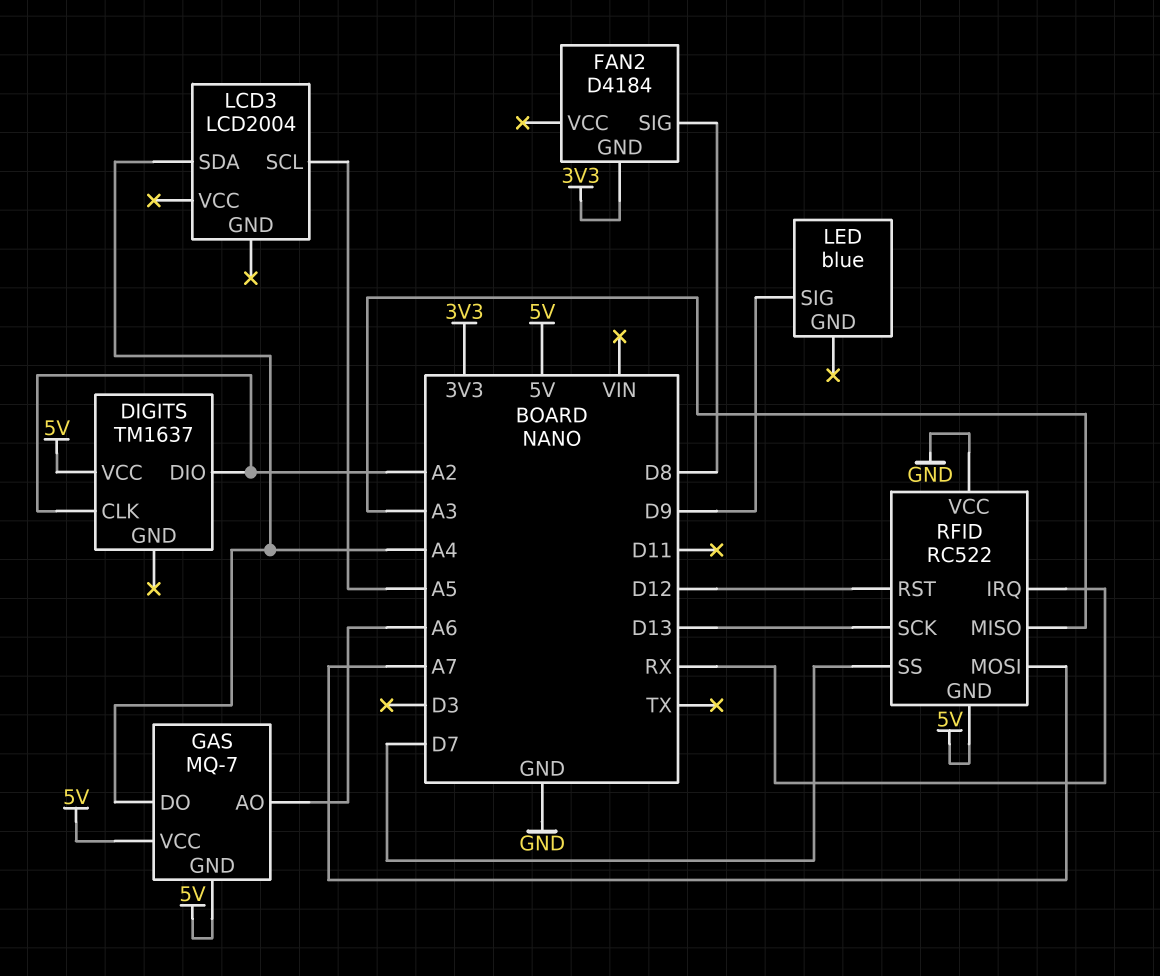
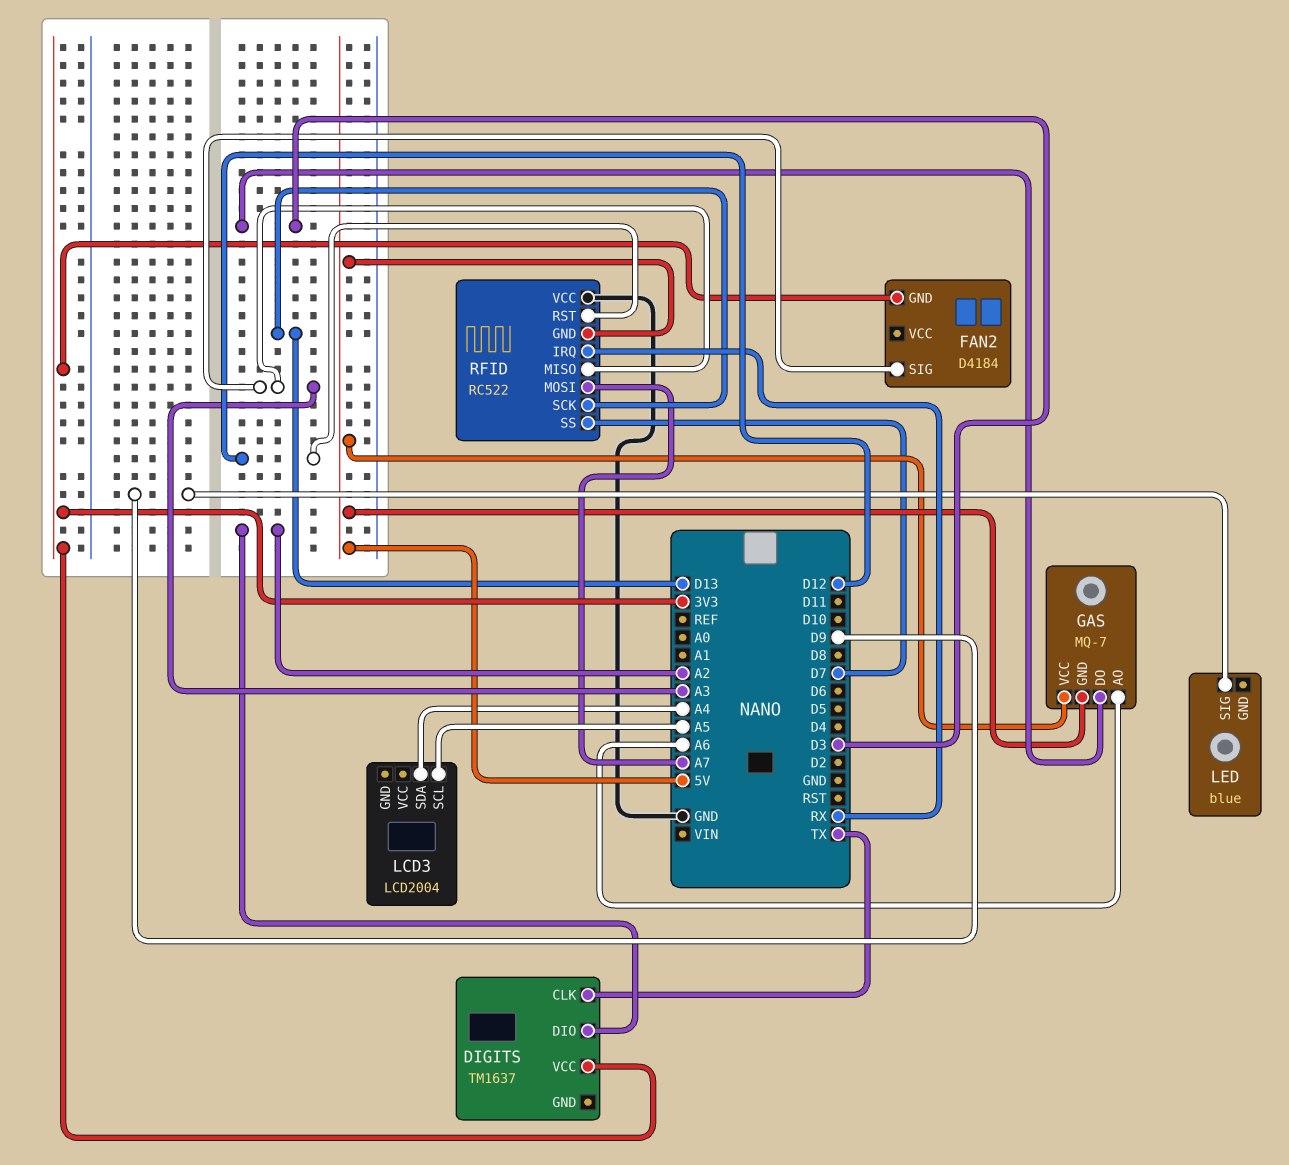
DIGITS pin CLK: A2 -> TX
DIGITS pin VCC: 5V -> 3V3
FAN2 pin SIG: D8 -> A3
GAS pin DO: A4 -> D3

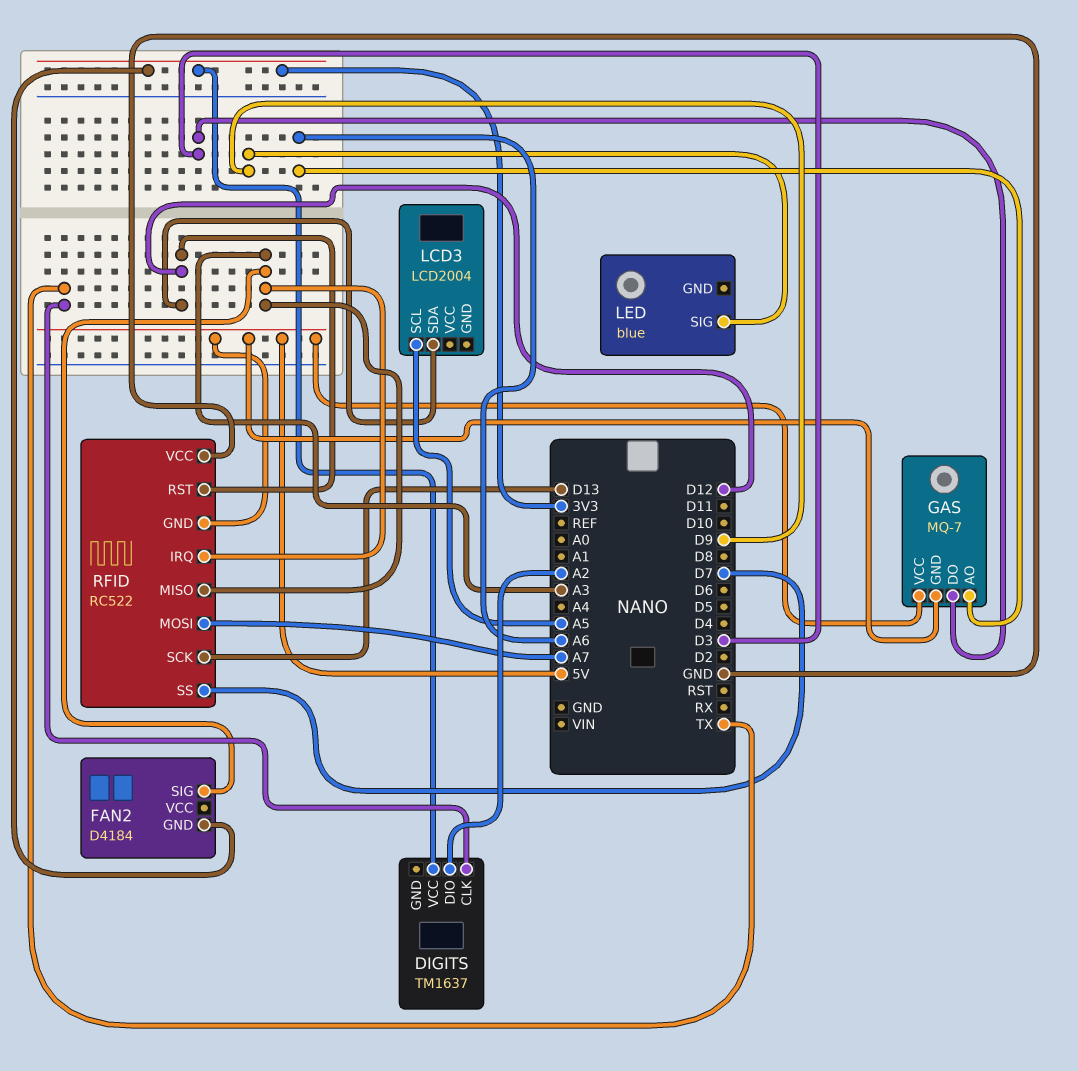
LCD3 pin SDA: A4 -> D12
RFID pin IRQ: RX -> A3

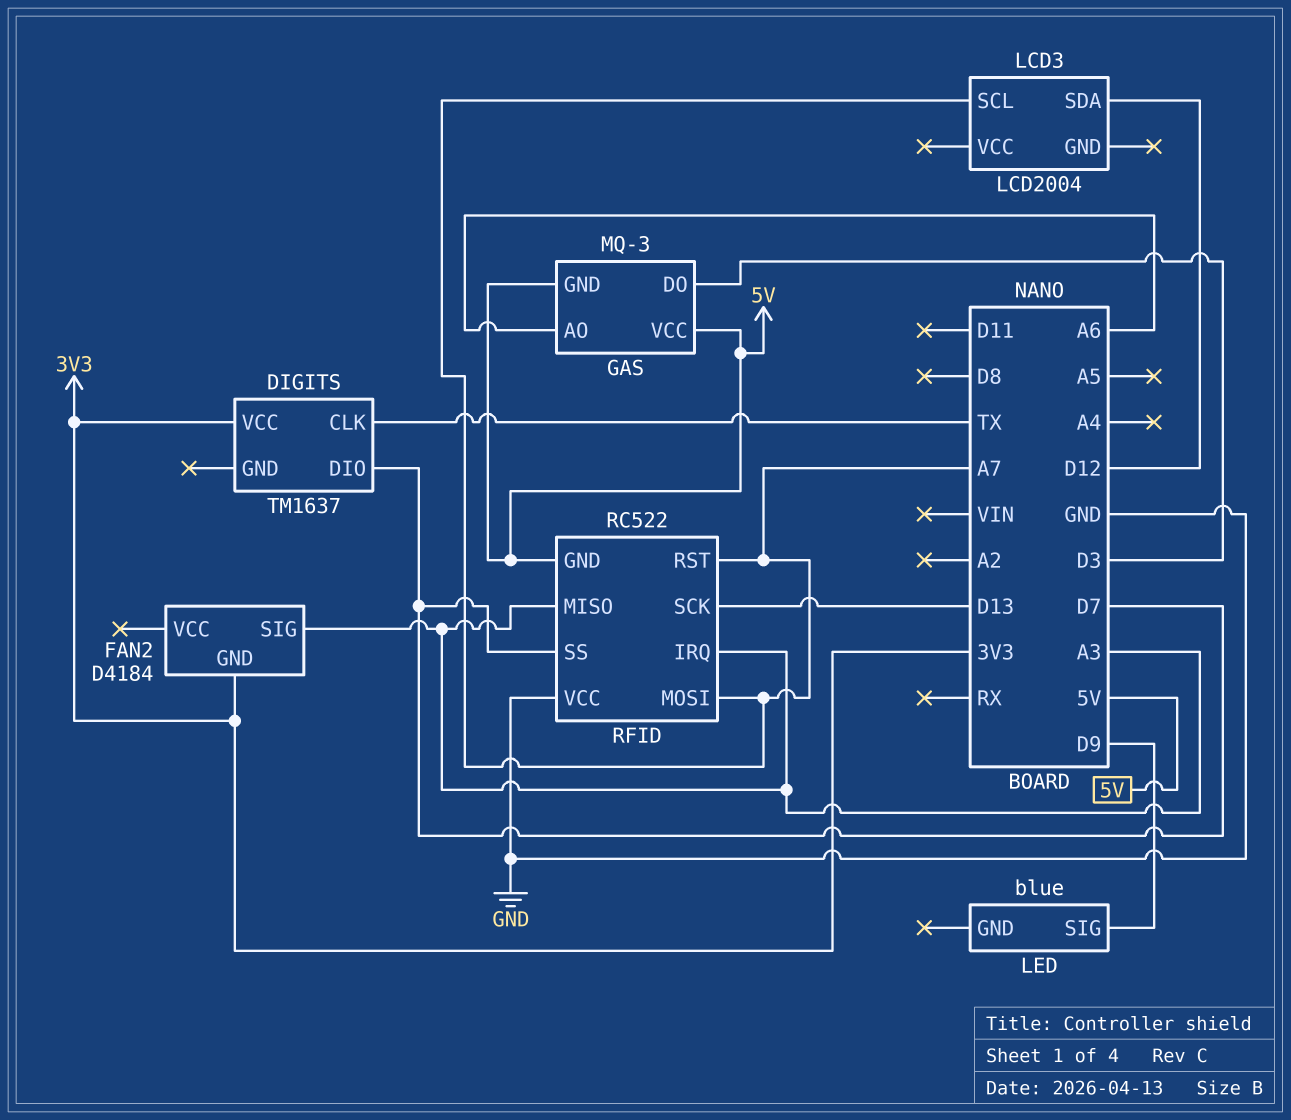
DIGITS pin DIO: A2 -> D7
GAS: MQ-7 -> MQ-3
LCD3 pin SCL: A5 -> A7
RFID pin RST: D12 -> A7

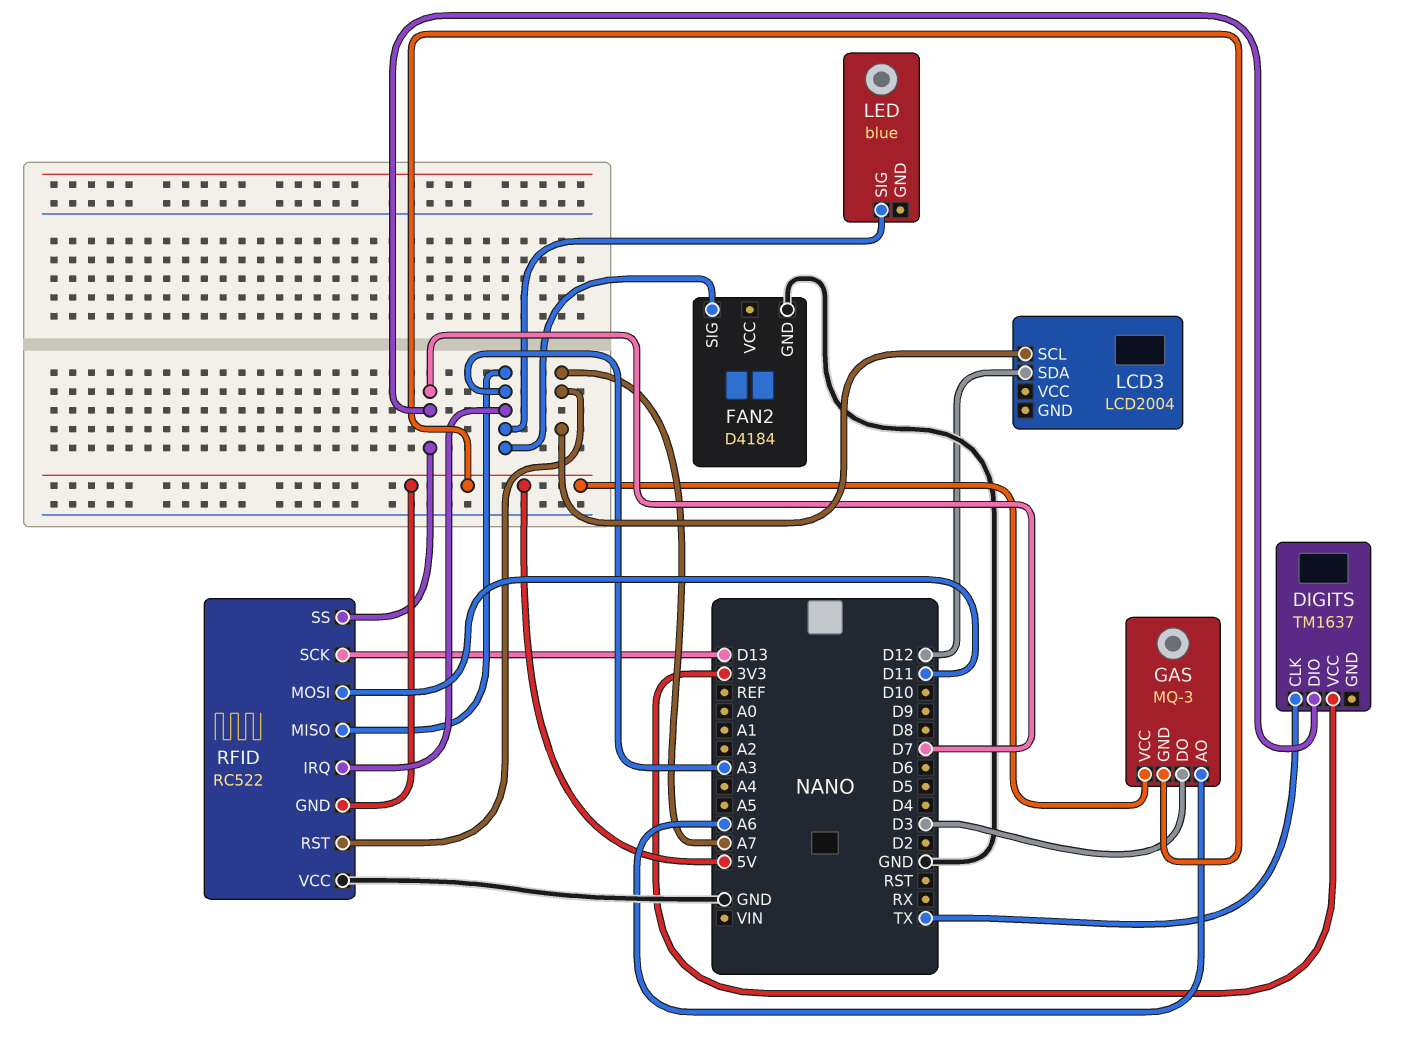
FAN2 pin GND: 3V3 -> GND
LED pin SIG: D9 -> A3
RFID pin MOSI: A7 -> D11

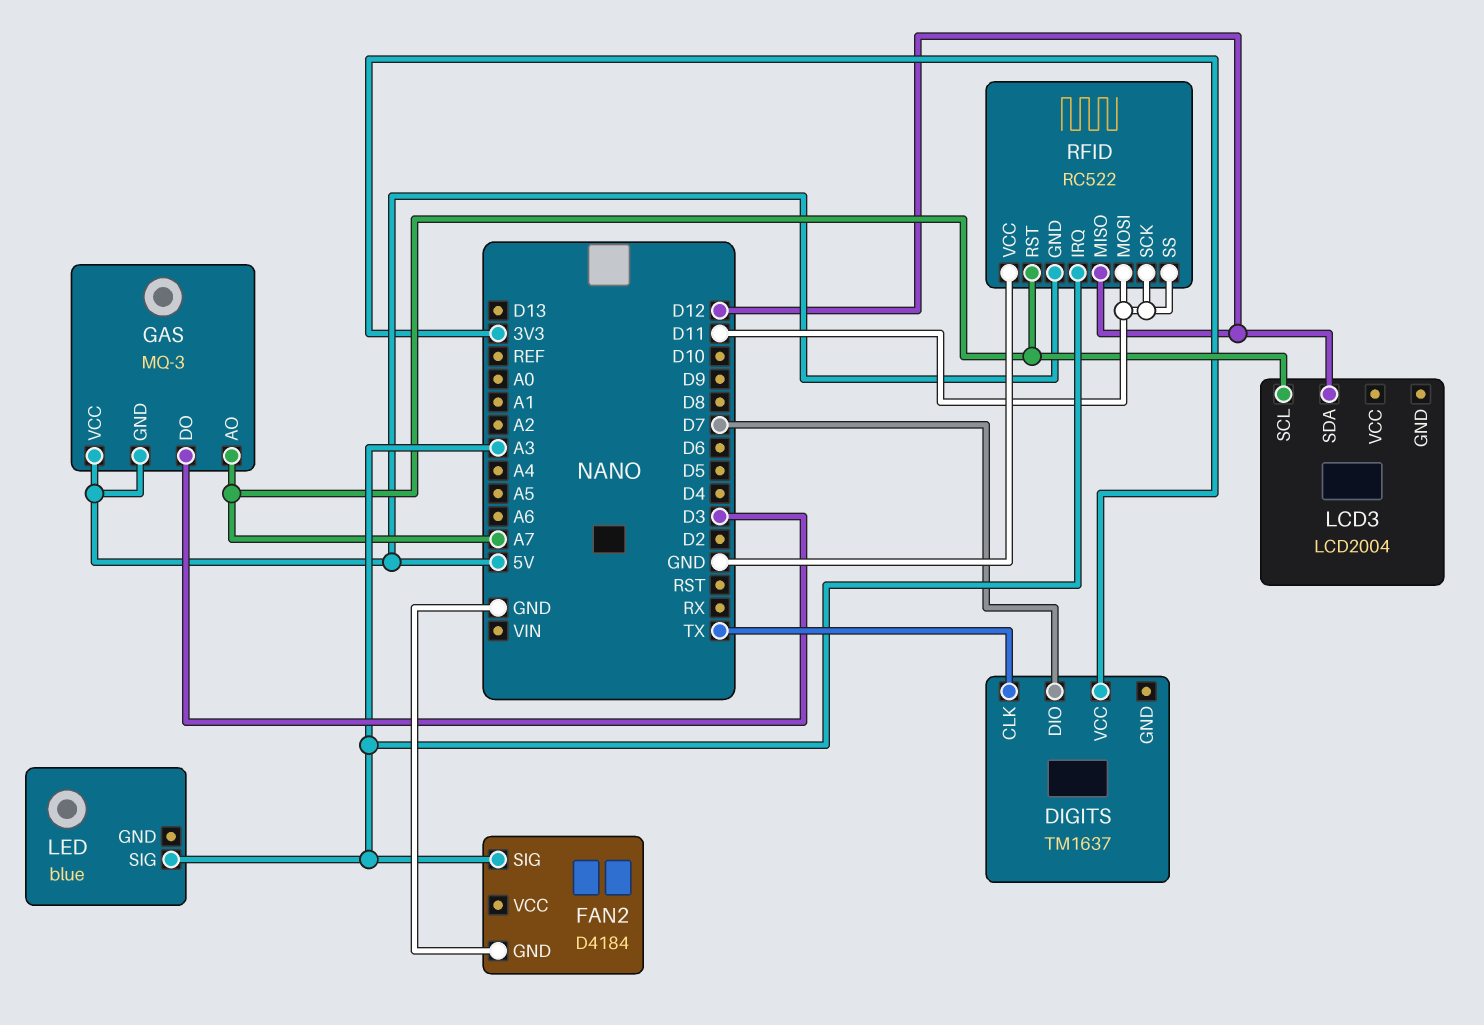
GAS pin AO: A6 -> A7
RFID pin MISO: A3 -> D12
RFID pin SCK: D13 -> D11
RFID pin SS: D7 -> D11

